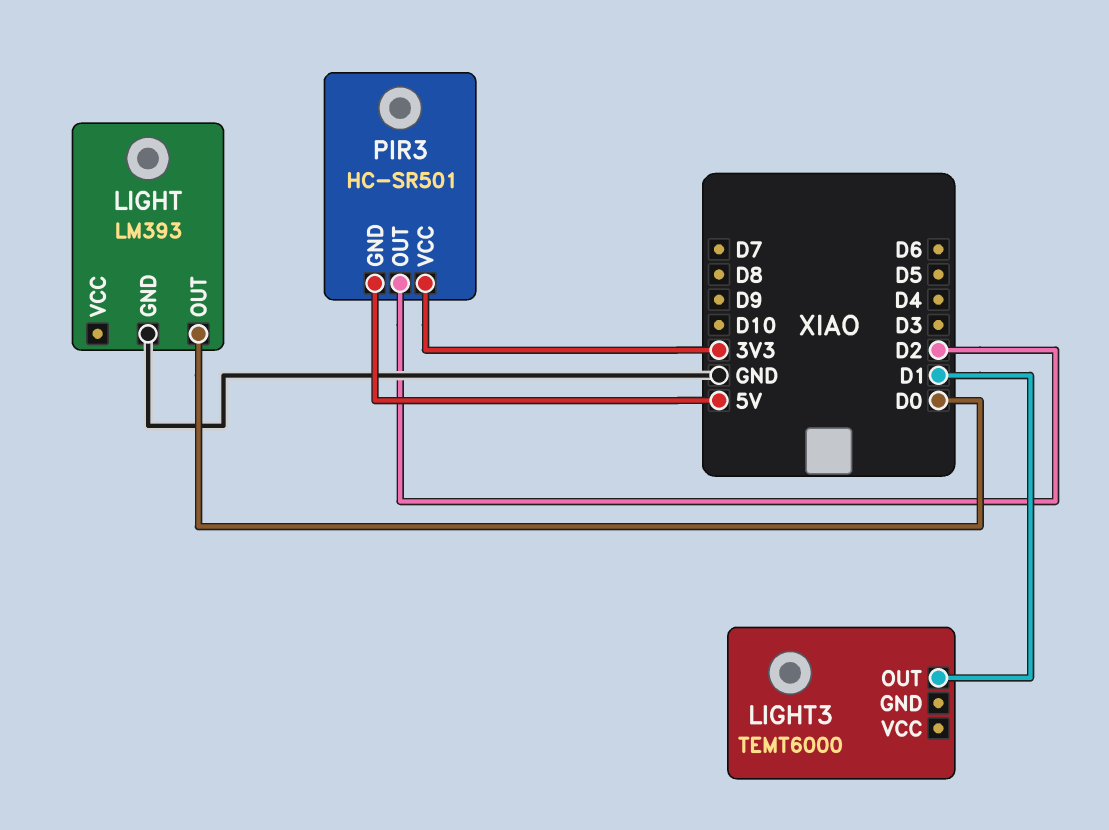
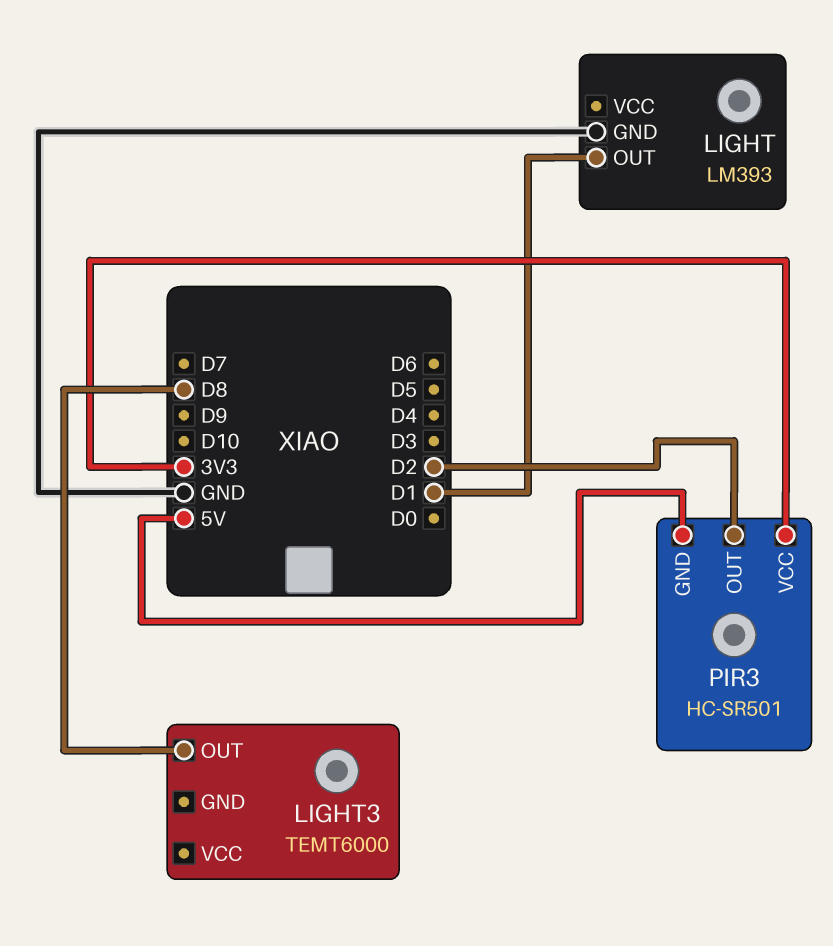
LIGHT pin OUT: D0 -> D1
LIGHT3 pin OUT: D1 -> D8

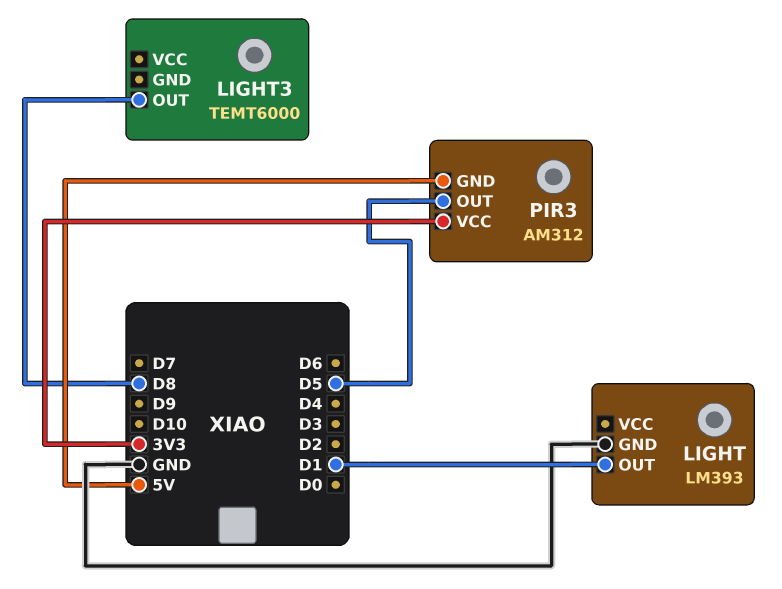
PIR3: HC-SR501 -> AM312
PIR3 pin OUT: D2 -> D5

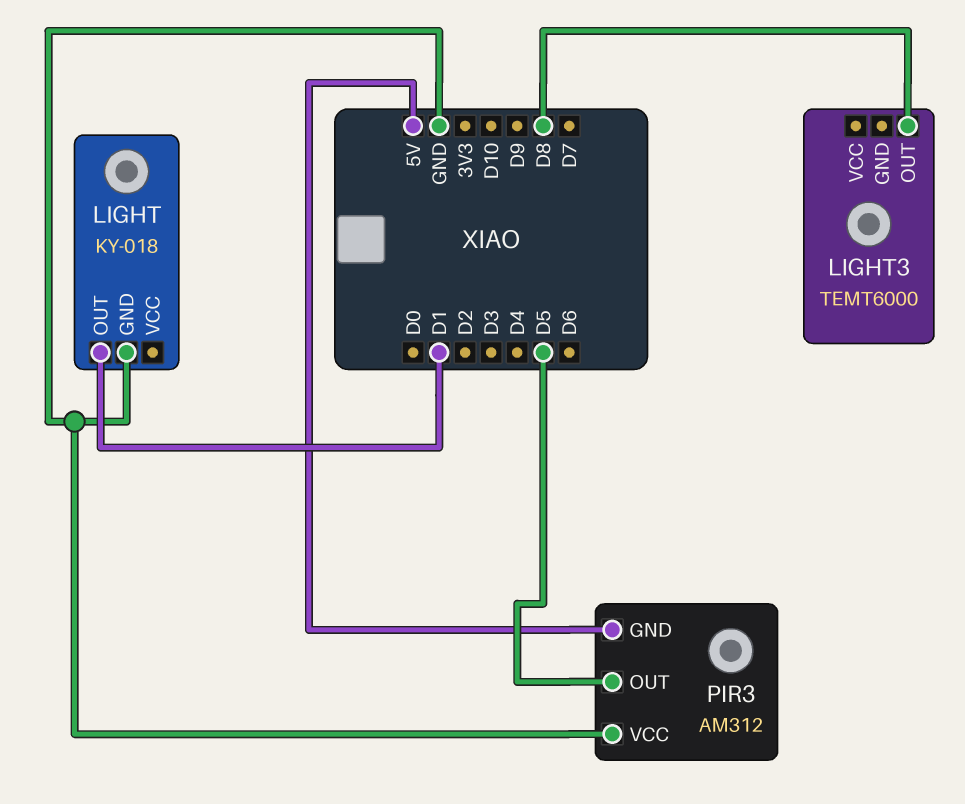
LIGHT: LM393 -> KY-018
PIR3 pin VCC: 3V3 -> GND

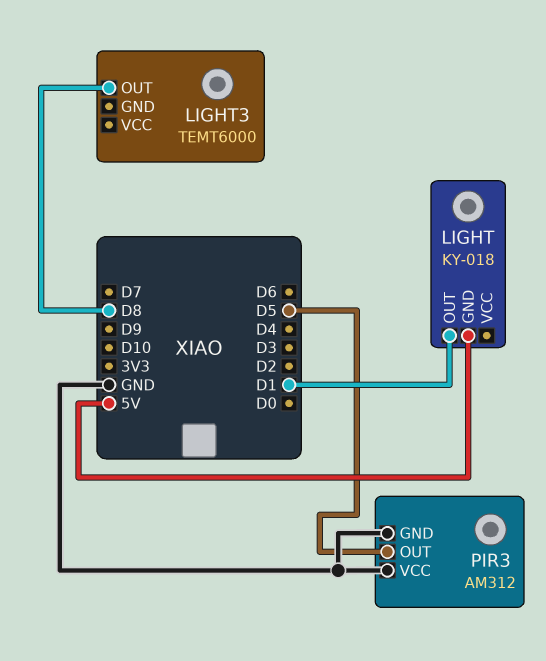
LIGHT pin GND: GND -> 5V
PIR3 pin GND: 5V -> GND

